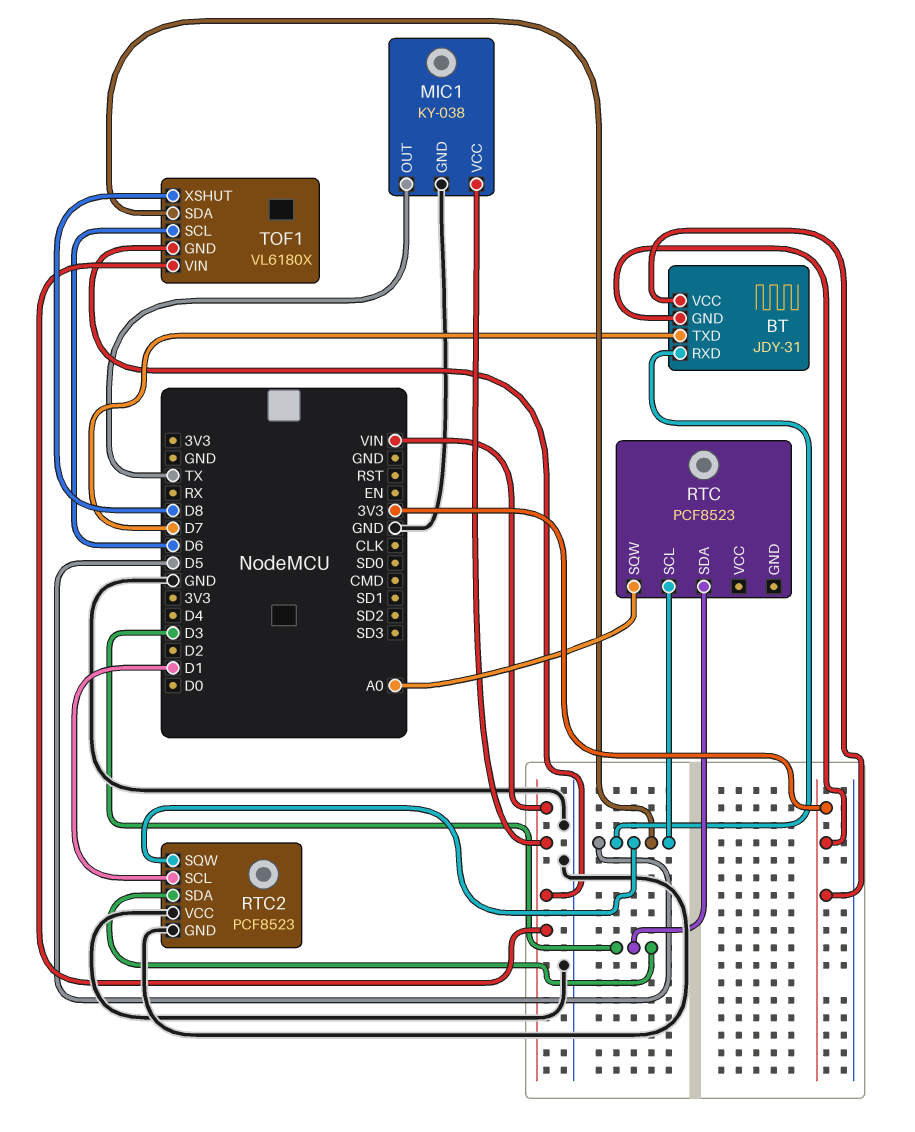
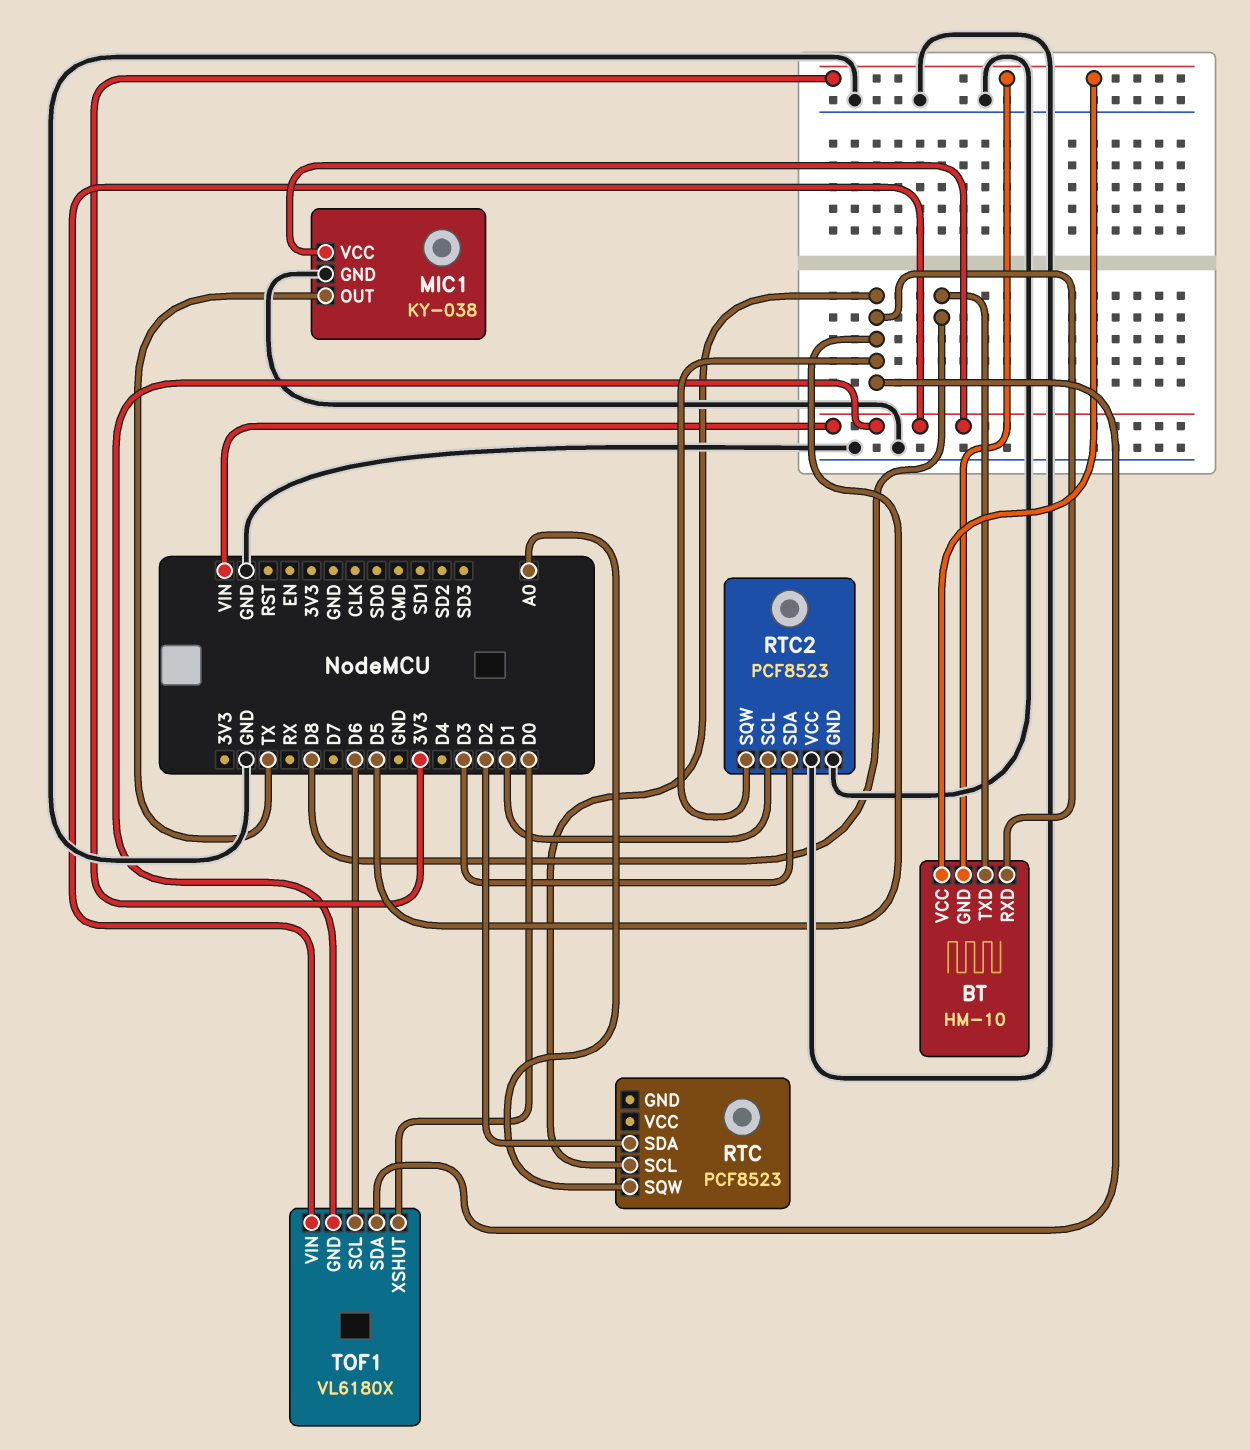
BT: JDY-31 -> HM-10
BT pin TXD: D7 -> D8
RTC pin SDA: D3 -> D2
TOF1 pin XSHUT: D8 -> D0

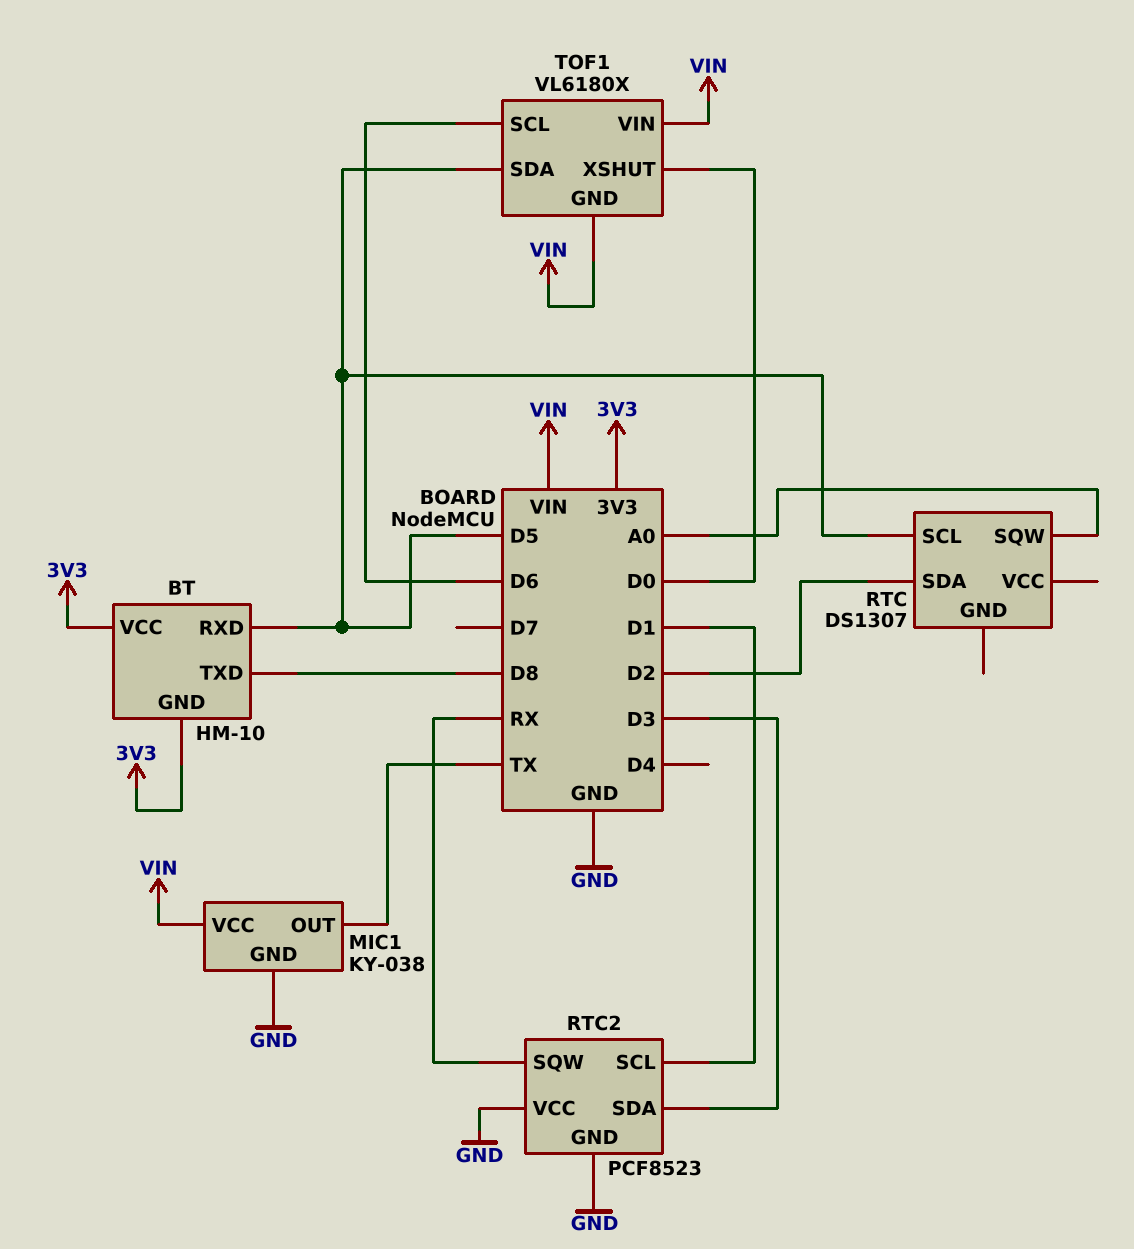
RTC: PCF8523 -> DS1307
RTC2 pin SQW: D5 -> RX

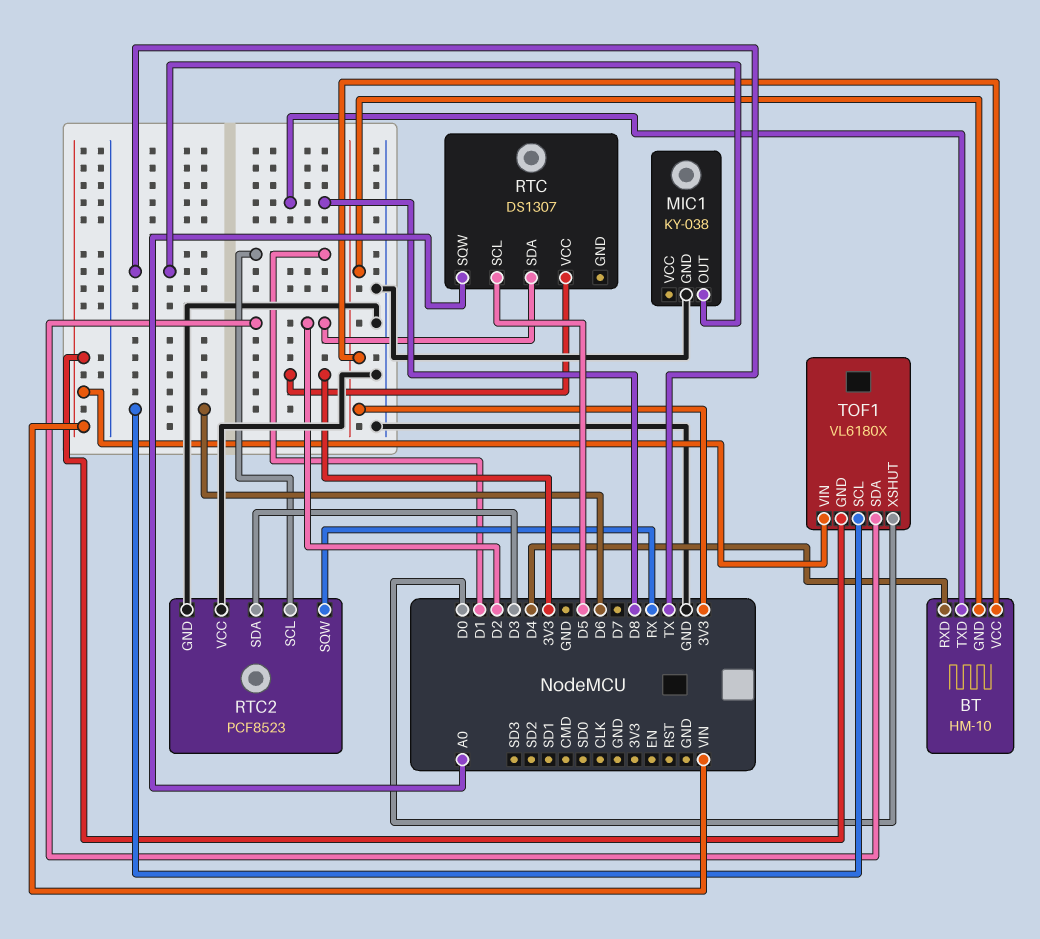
BT pin RXD: D5 -> D4
MIC1 pin VCC: VIN -> none
RTC pin VCC: none -> 3V3
TOF1 pin SDA: D5 -> D2

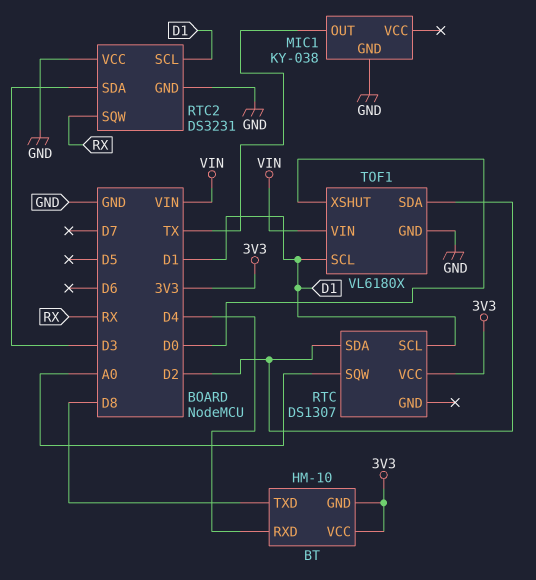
RTC pin SCL: D5 -> D1
RTC2: PCF8523 -> DS3231
TOF1 pin GND: VIN -> GND
TOF1 pin SCL: D6 -> D1

